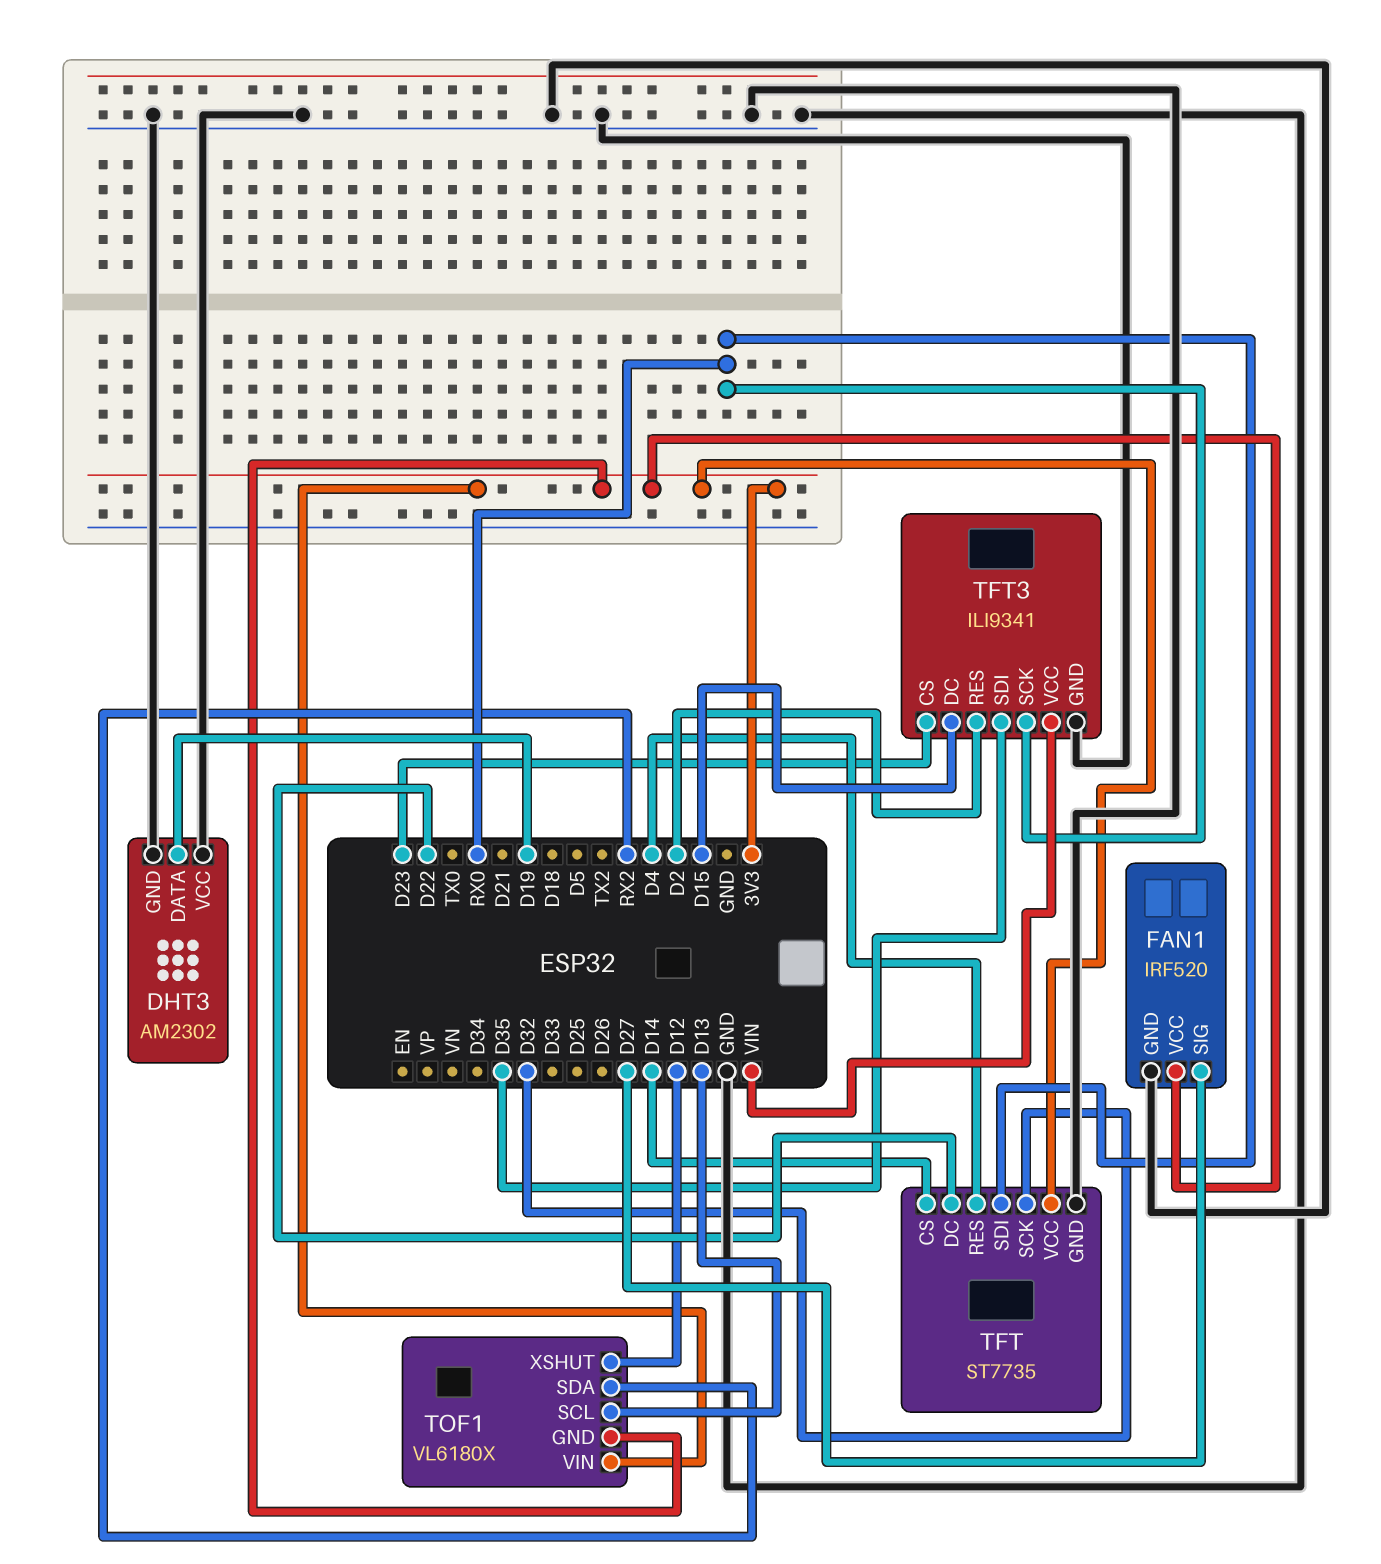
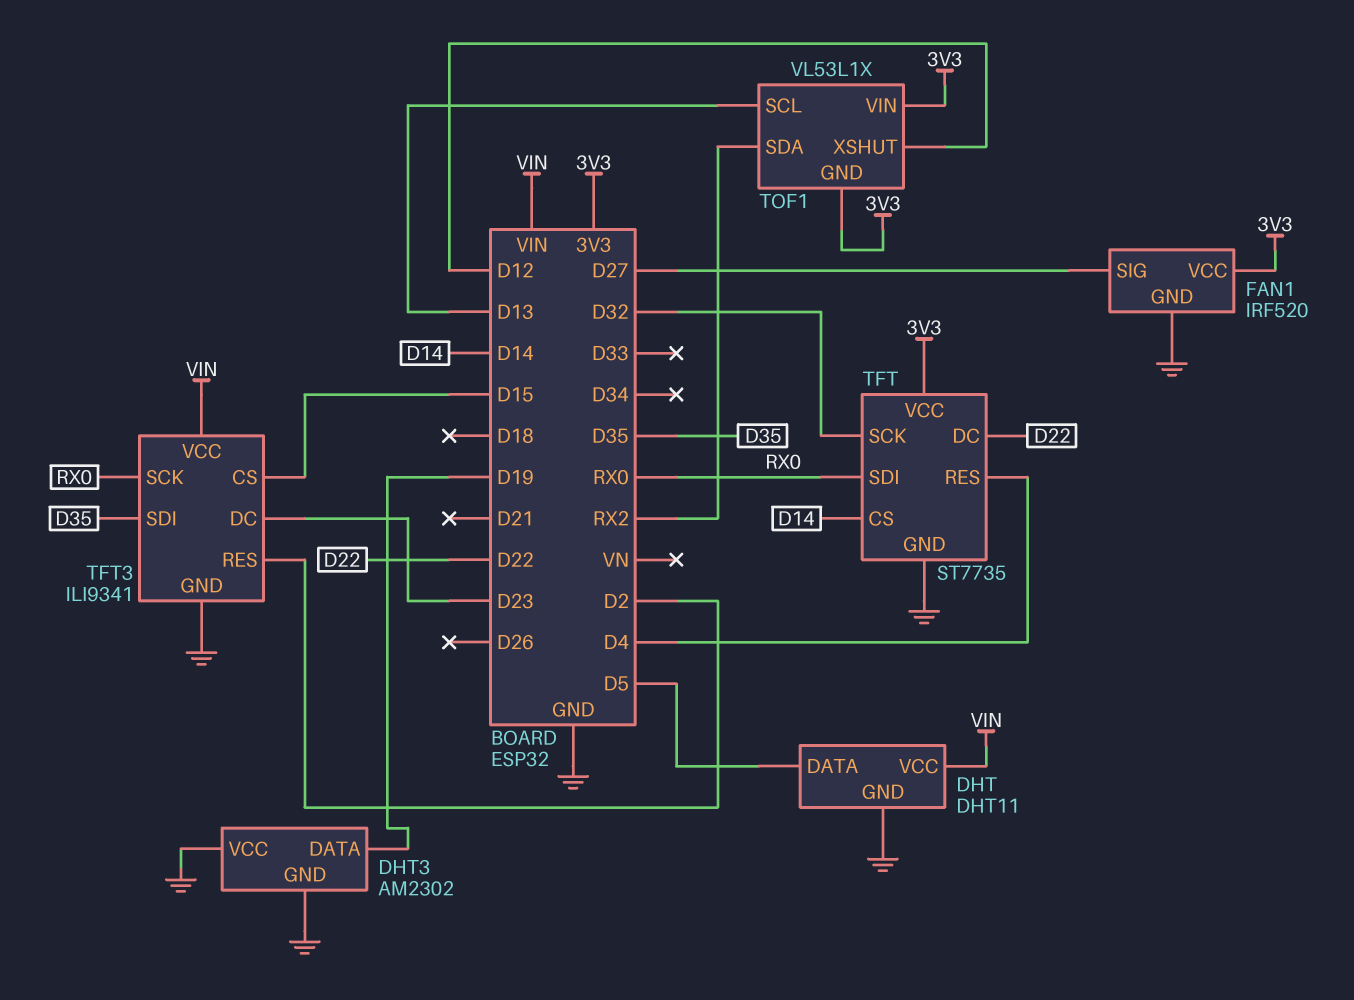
DHT: none -> DHT11
DHT pin DATA: none -> D5
DHT pin GND: none -> GND
DHT pin VCC: none -> VIN
TFT3 pin CS: D23 -> D15
TFT3 pin DC: D15 -> D23
TOF1: VL6180X -> VL53L1X

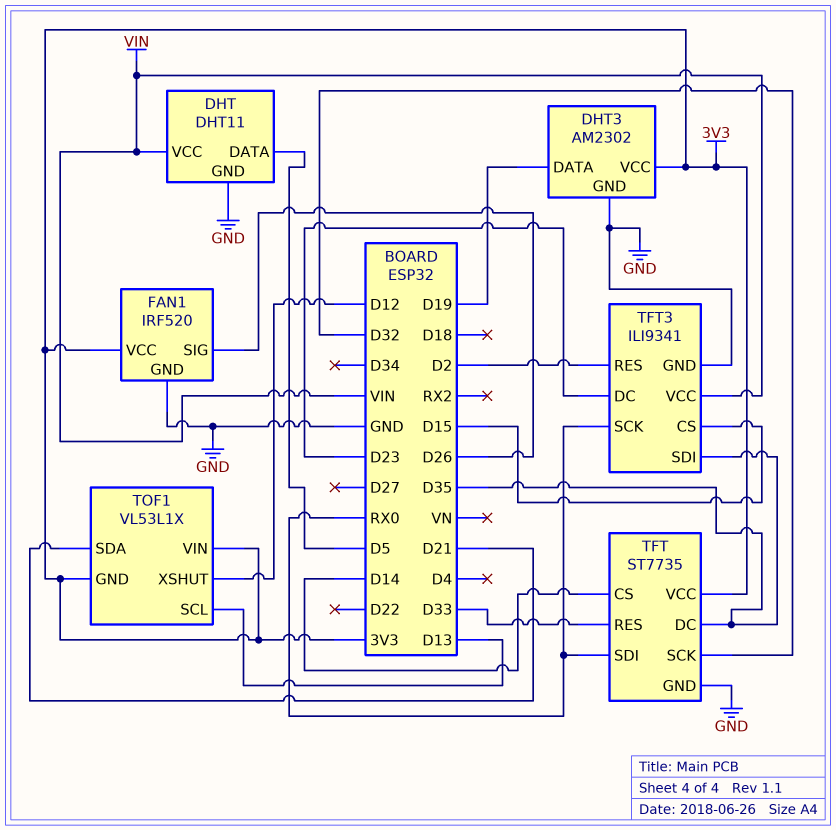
DHT3 pin VCC: GND -> 3V3
FAN1 pin SIG: D27 -> D26
TFT pin DC: D22 -> D35
TFT pin RES: D4 -> D33
TOF1 pin SDA: RX2 -> D21

